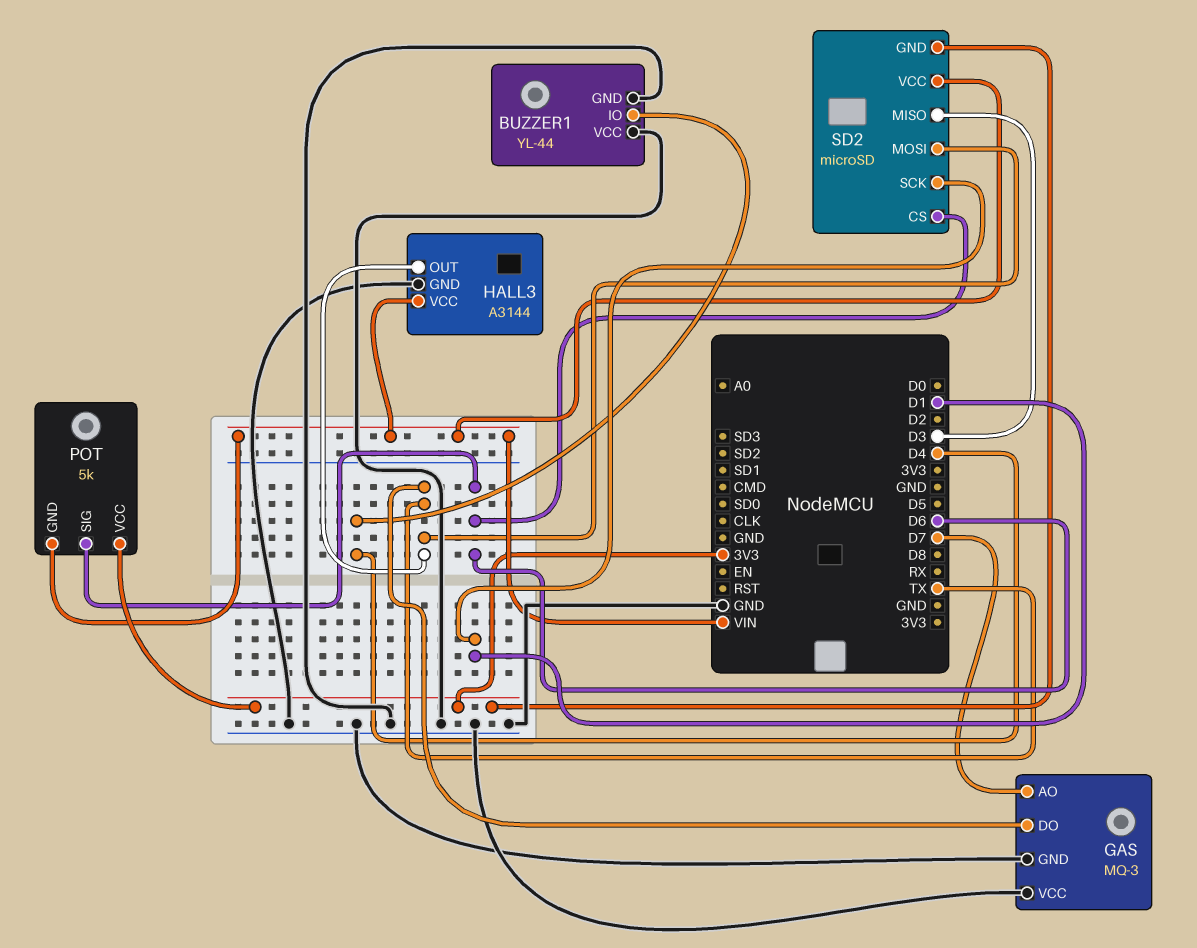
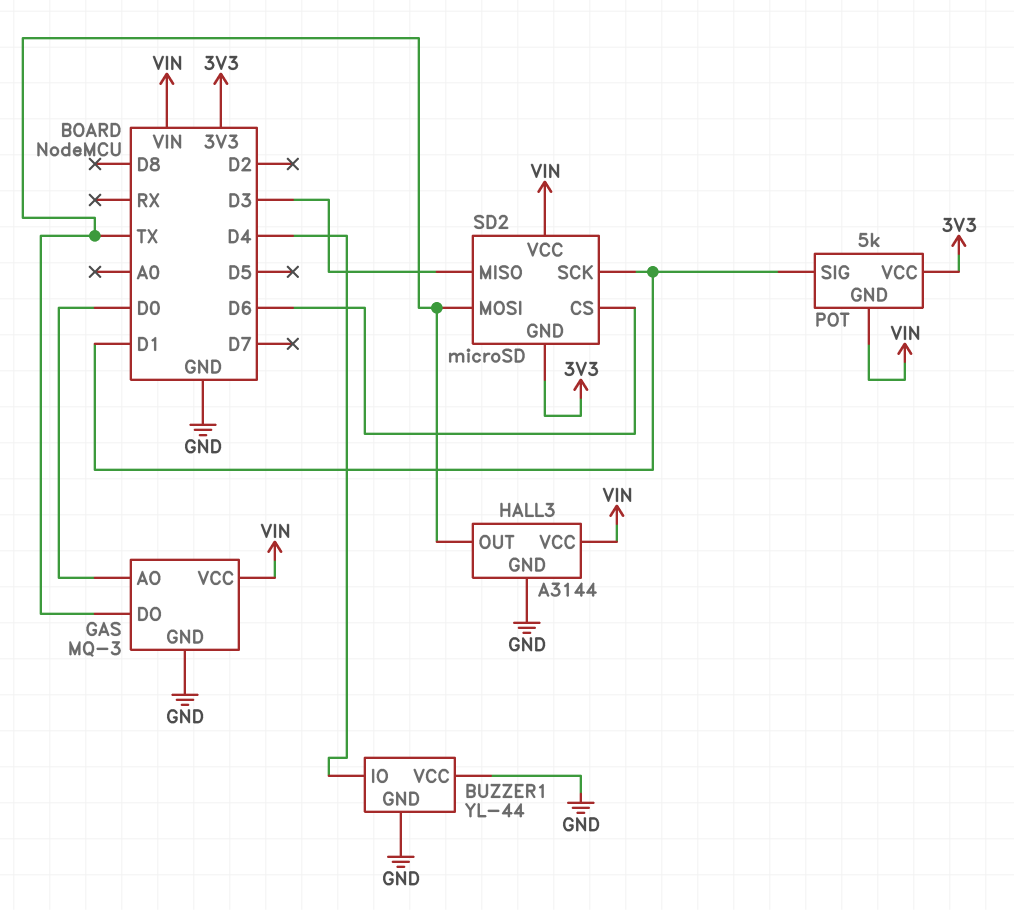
GAS pin AO: D7 -> D0
GAS pin VCC: GND -> VIN
POT pin SIG: D6 -> D1

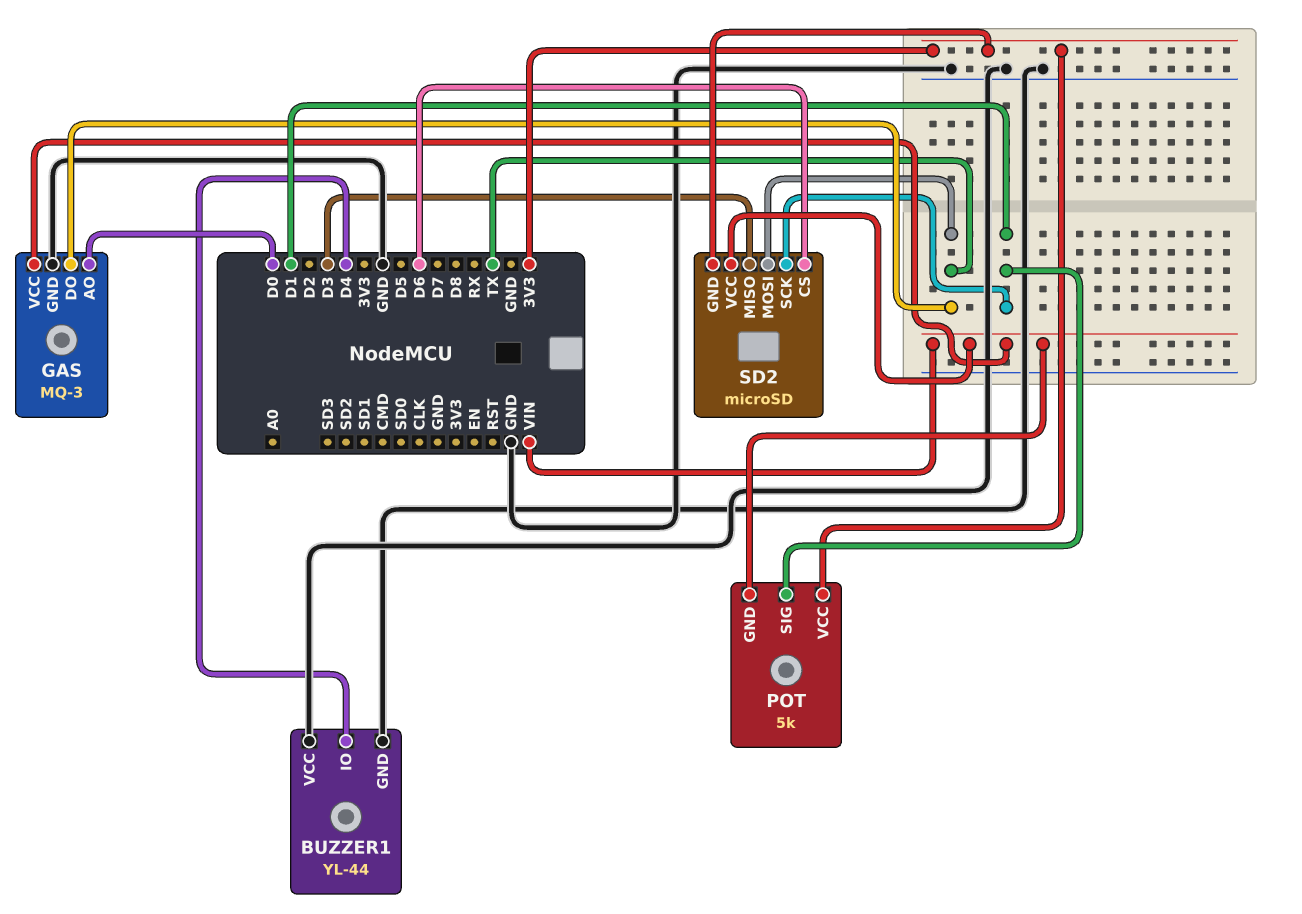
HALL3: A3144 -> none
HALL3 pin GND: GND -> none
HALL3 pin OUT: TX -> none
HALL3 pin VCC: VIN -> none

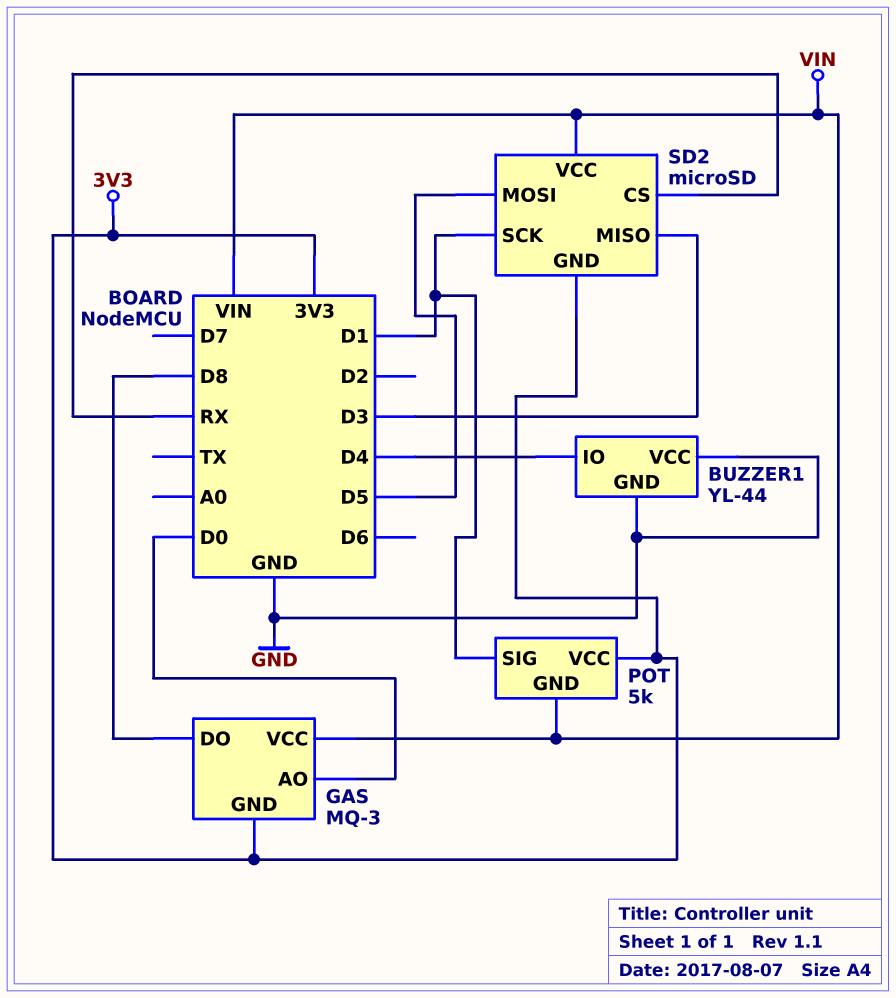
GAS pin DO: TX -> D8
GAS pin GND: GND -> 3V3
SD2 pin CS: D6 -> RX
SD2 pin MOSI: TX -> D5

